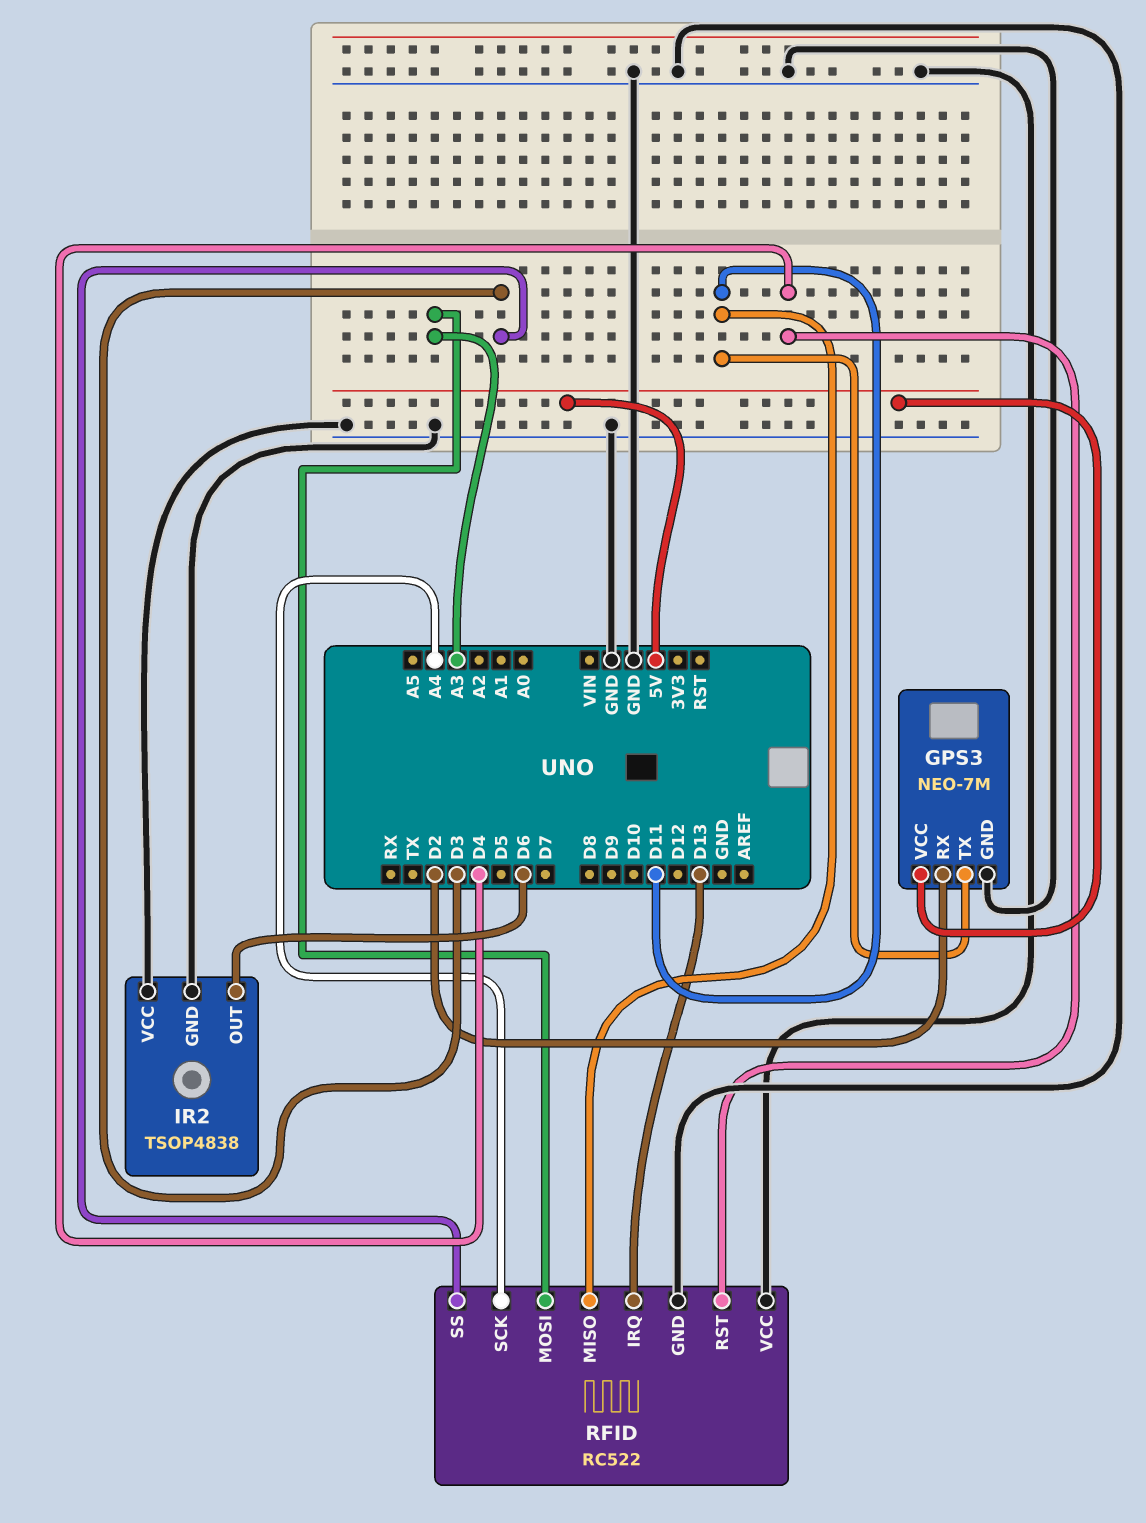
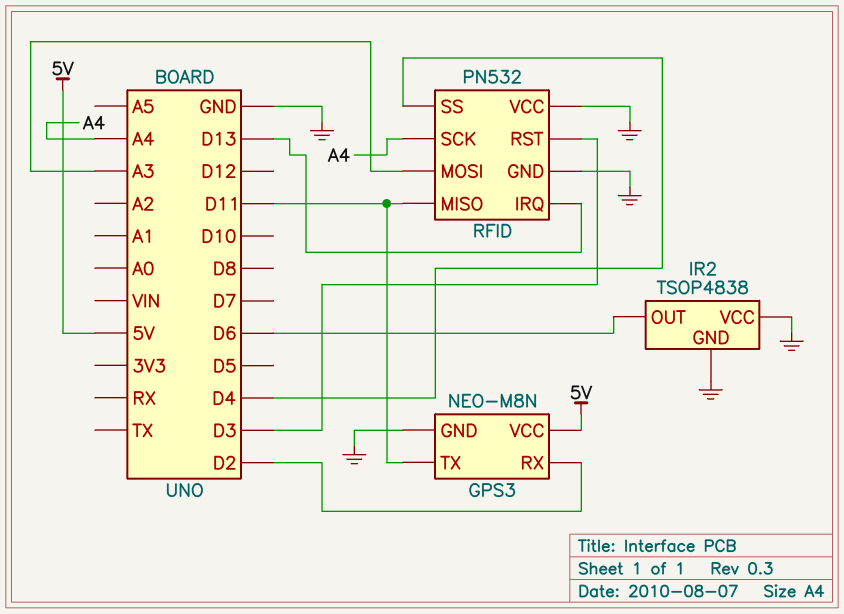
GPS3: NEO-7M -> NEO-M8N
RFID: RC522 -> PN532
RFID pin RST: D4 -> D3
RFID pin SS: D3 -> D4

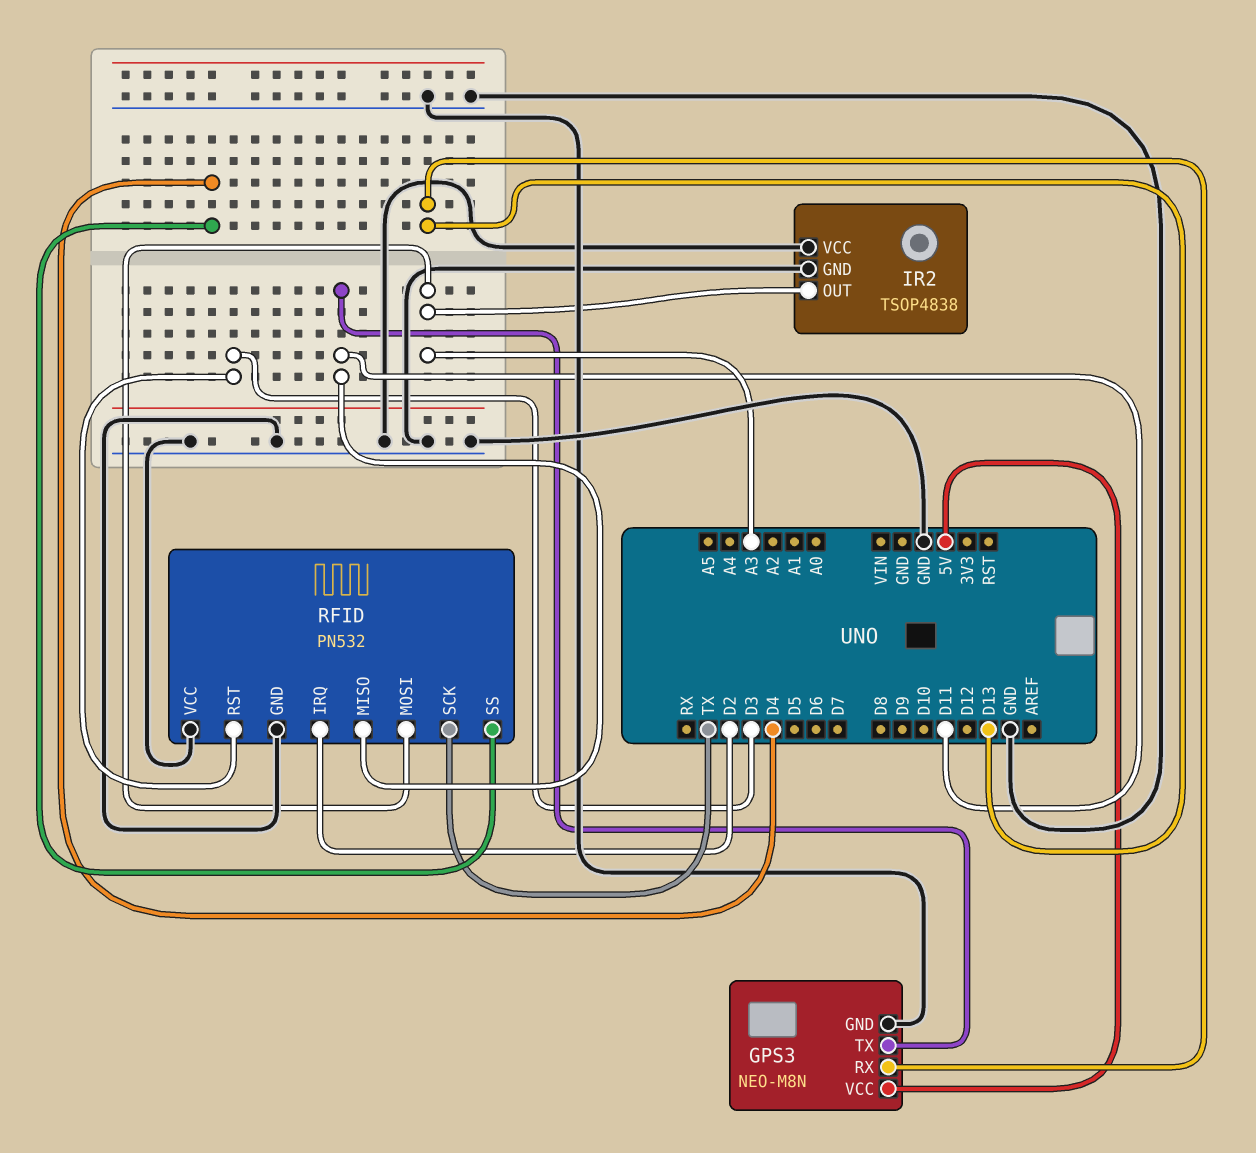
GPS3 pin RX: D2 -> D13
IR2 pin OUT: D6 -> A3
RFID pin IRQ: D13 -> D2
RFID pin SCK: A4 -> TX

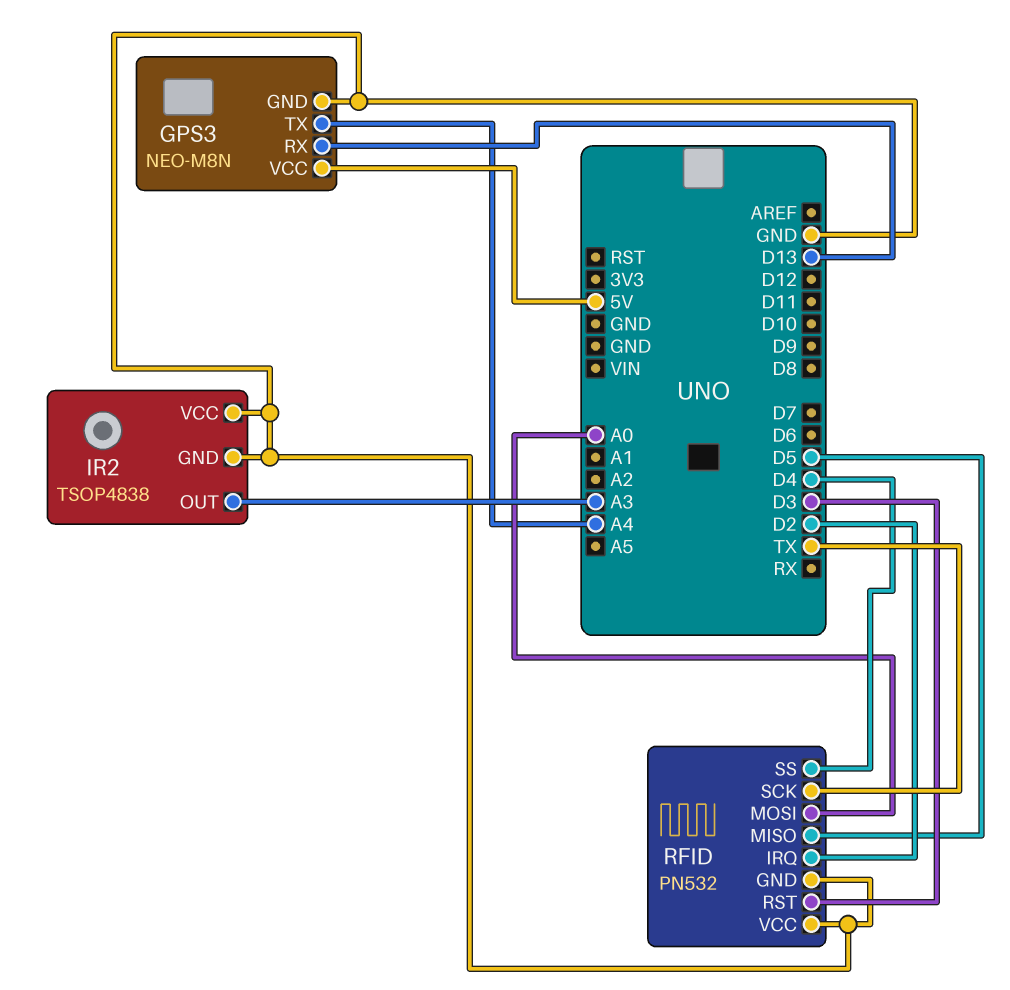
GPS3 pin TX: D11 -> A4
RFID pin MISO: D11 -> D5
RFID pin MOSI: A3 -> A0

